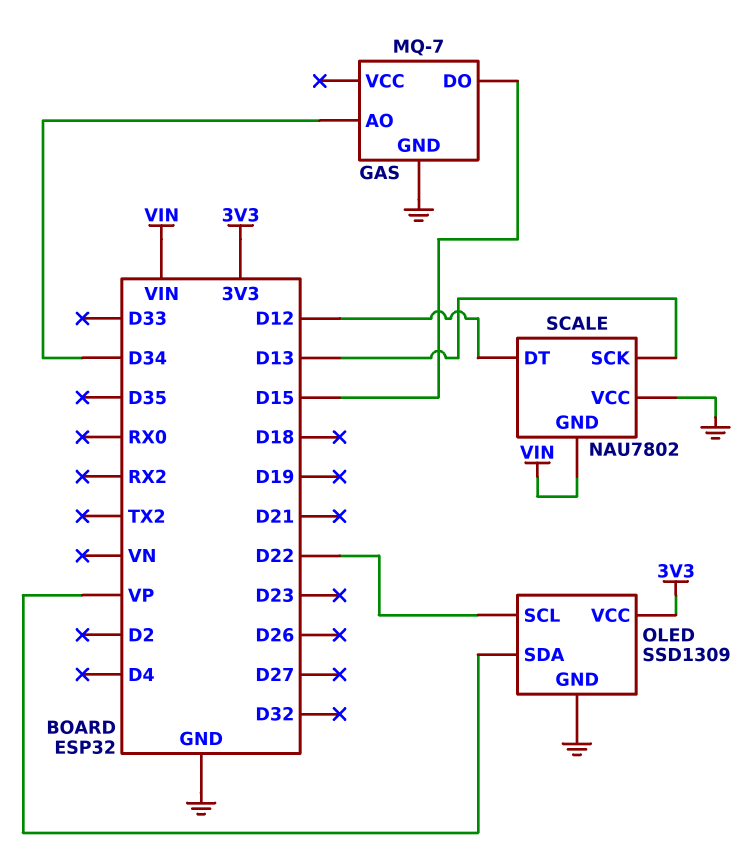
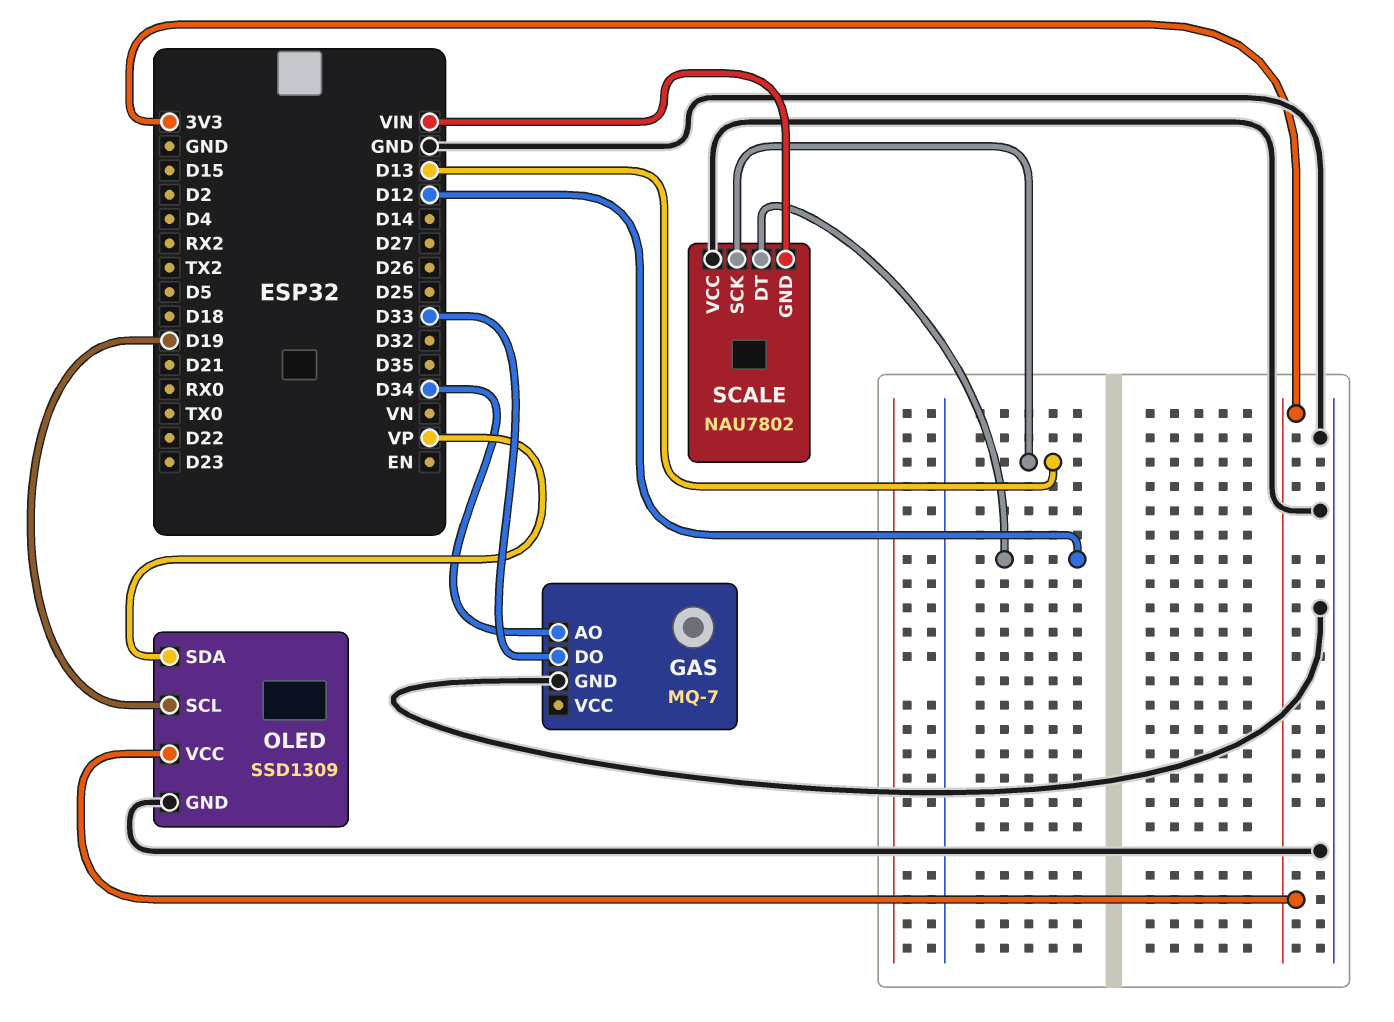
GAS pin DO: D15 -> D33
OLED pin SCL: D22 -> D19

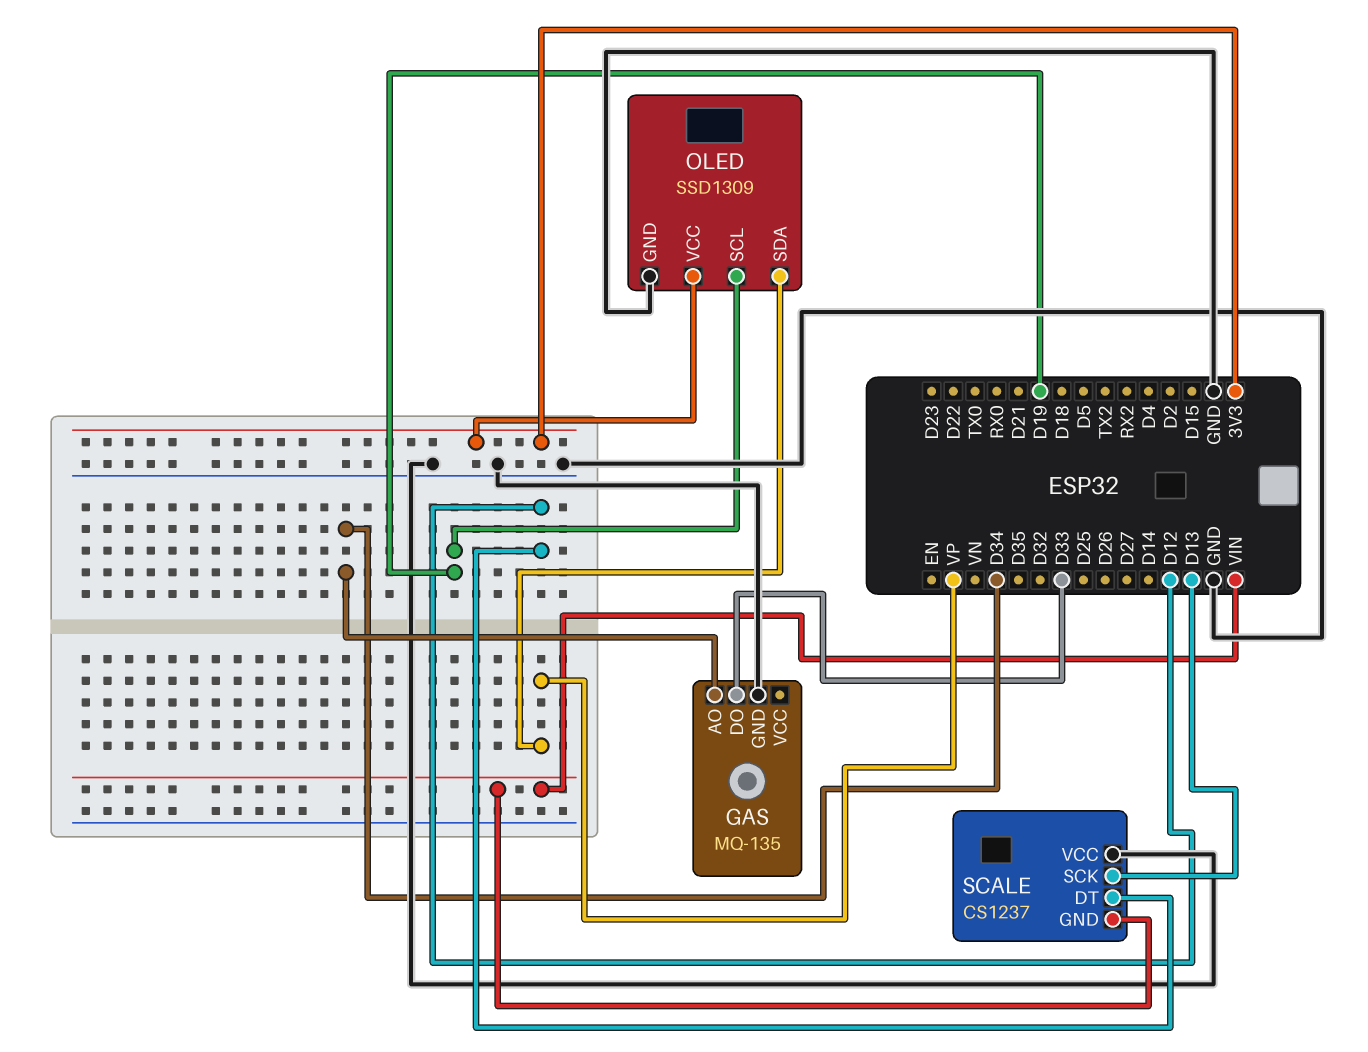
GAS: MQ-7 -> MQ-135
SCALE: NAU7802 -> CS1237

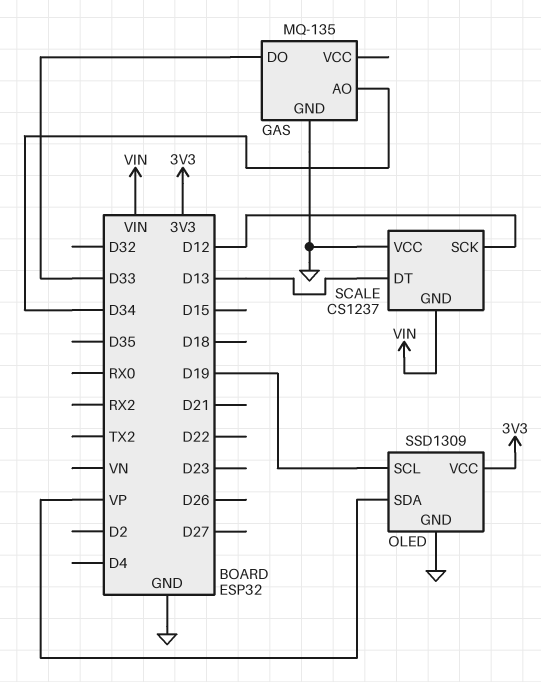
SCALE pin DT: D12 -> D13
SCALE pin SCK: D13 -> D12

